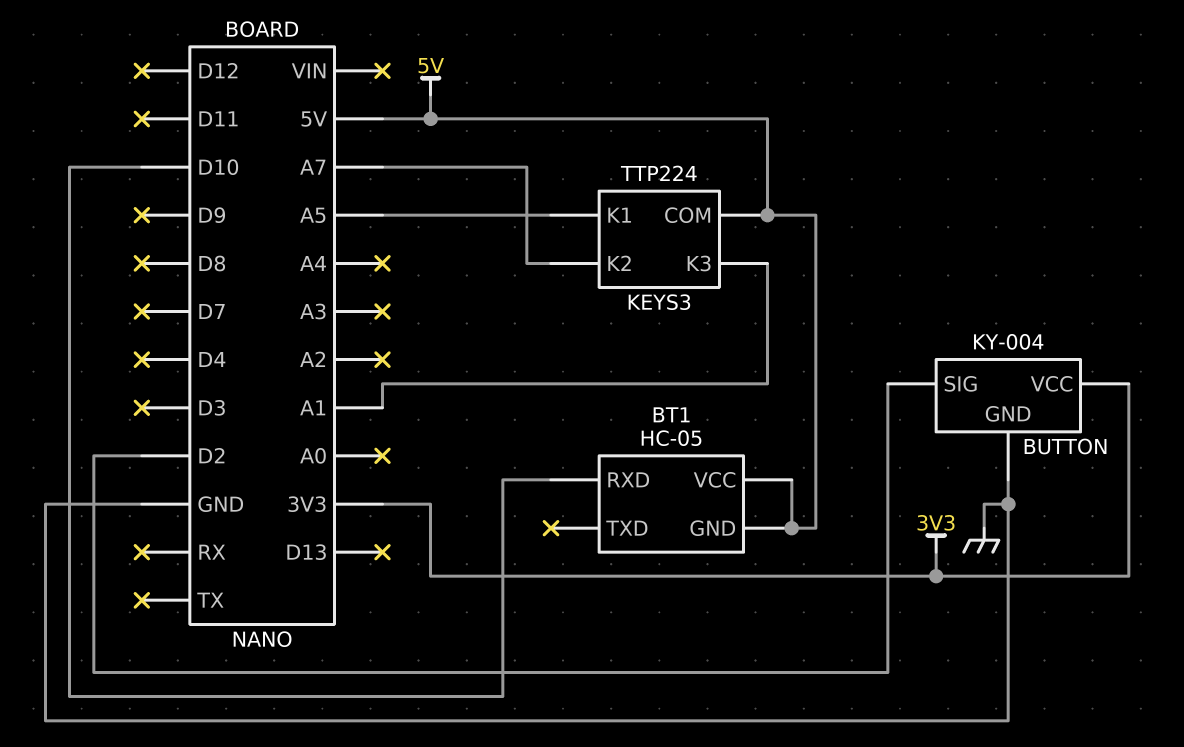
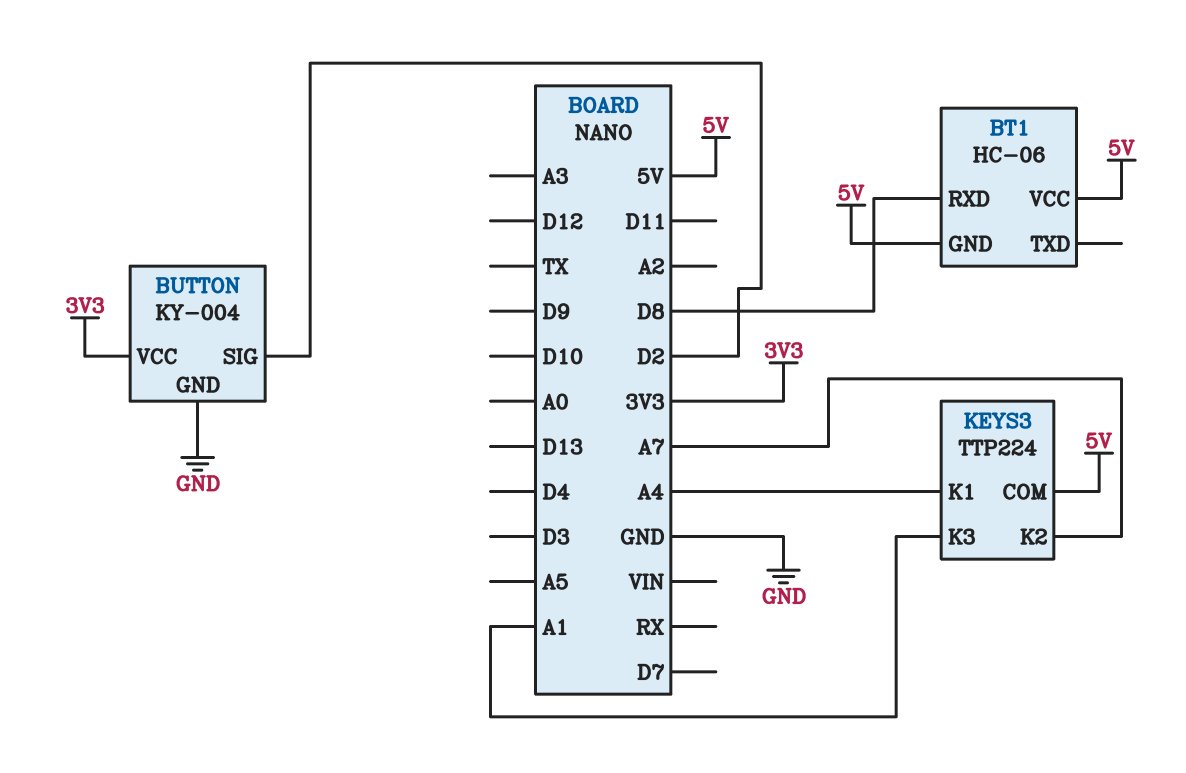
BT1: HC-05 -> HC-06
BT1 pin RXD: D10 -> D8
KEYS3 pin K1: A5 -> A4

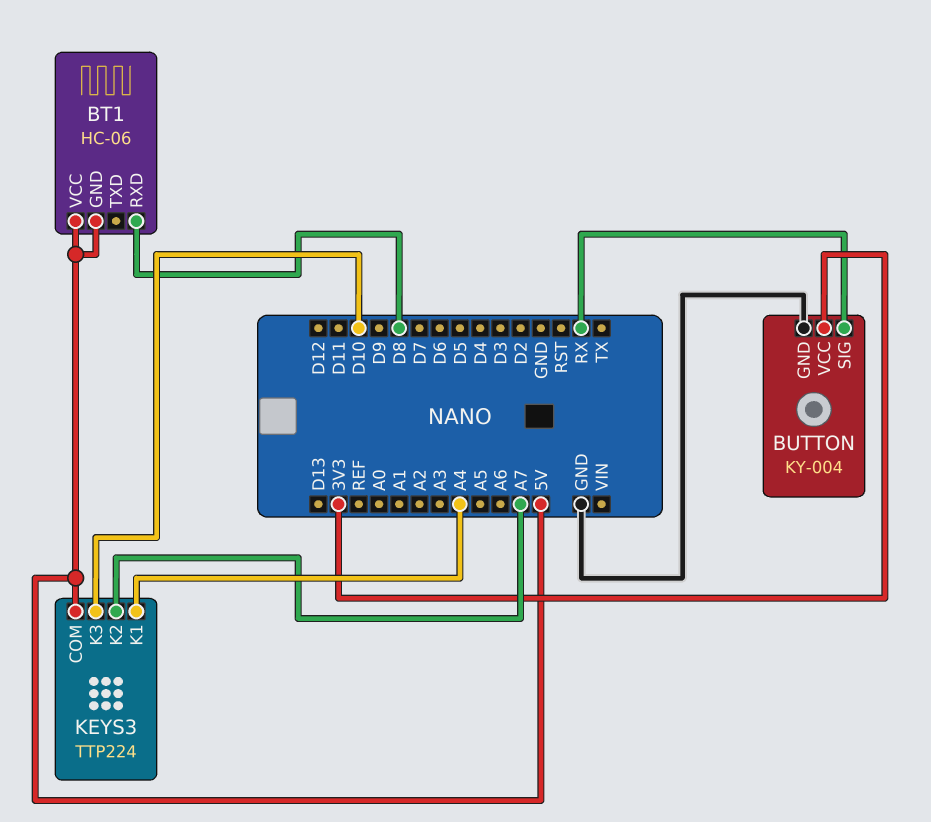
BUTTON pin SIG: D2 -> RX
KEYS3 pin K3: A1 -> D10

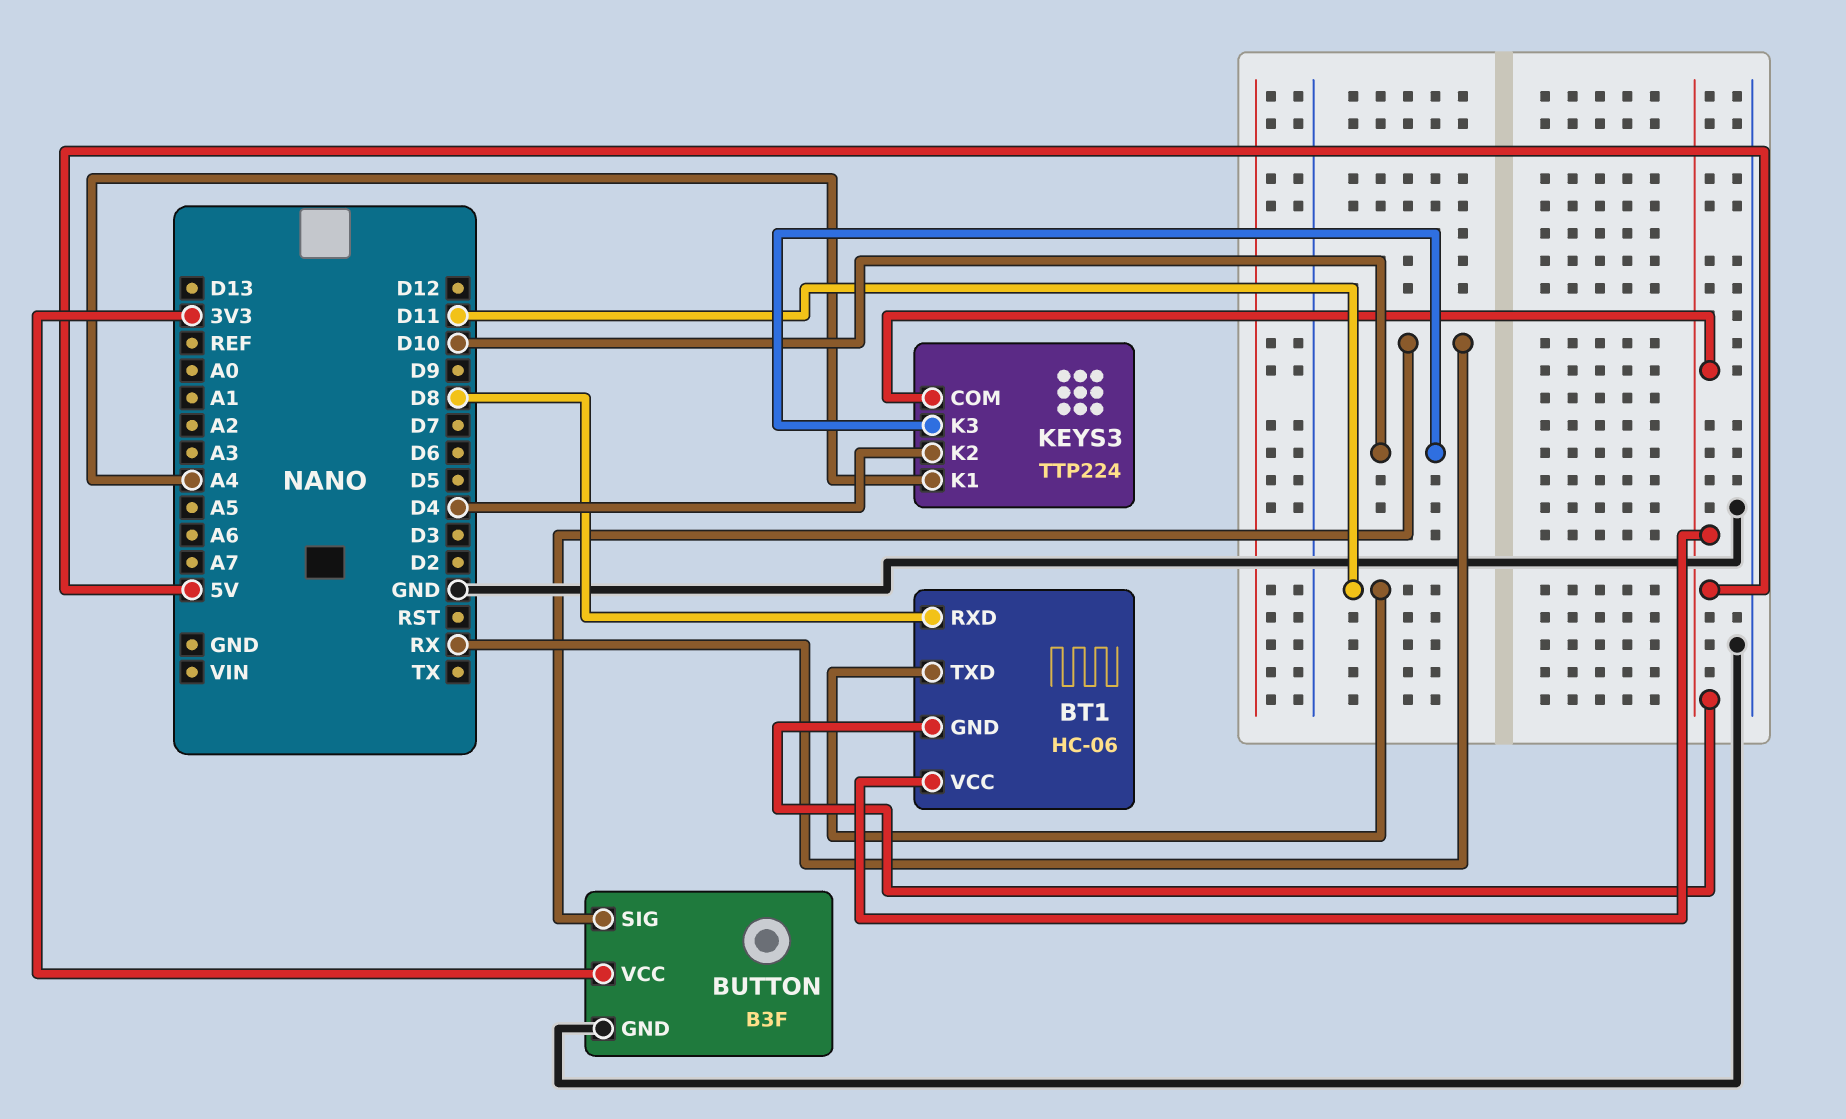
BT1 pin TXD: none -> D11
BUTTON: KY-004 -> B3F
KEYS3 pin K2: A7 -> D4

